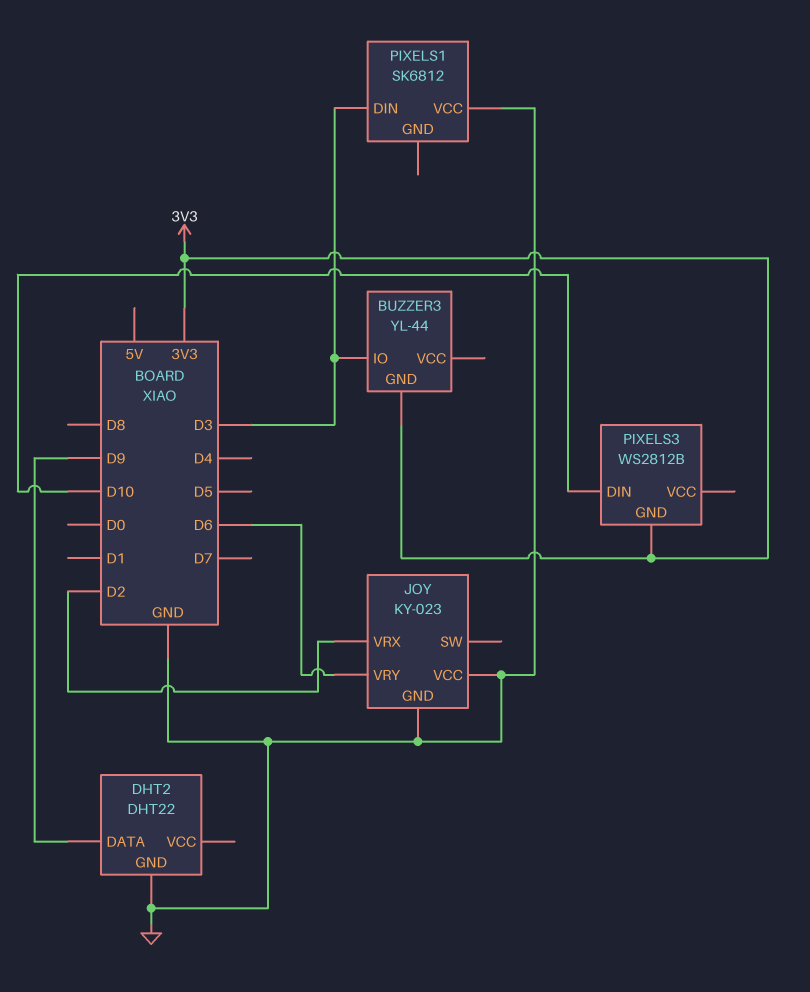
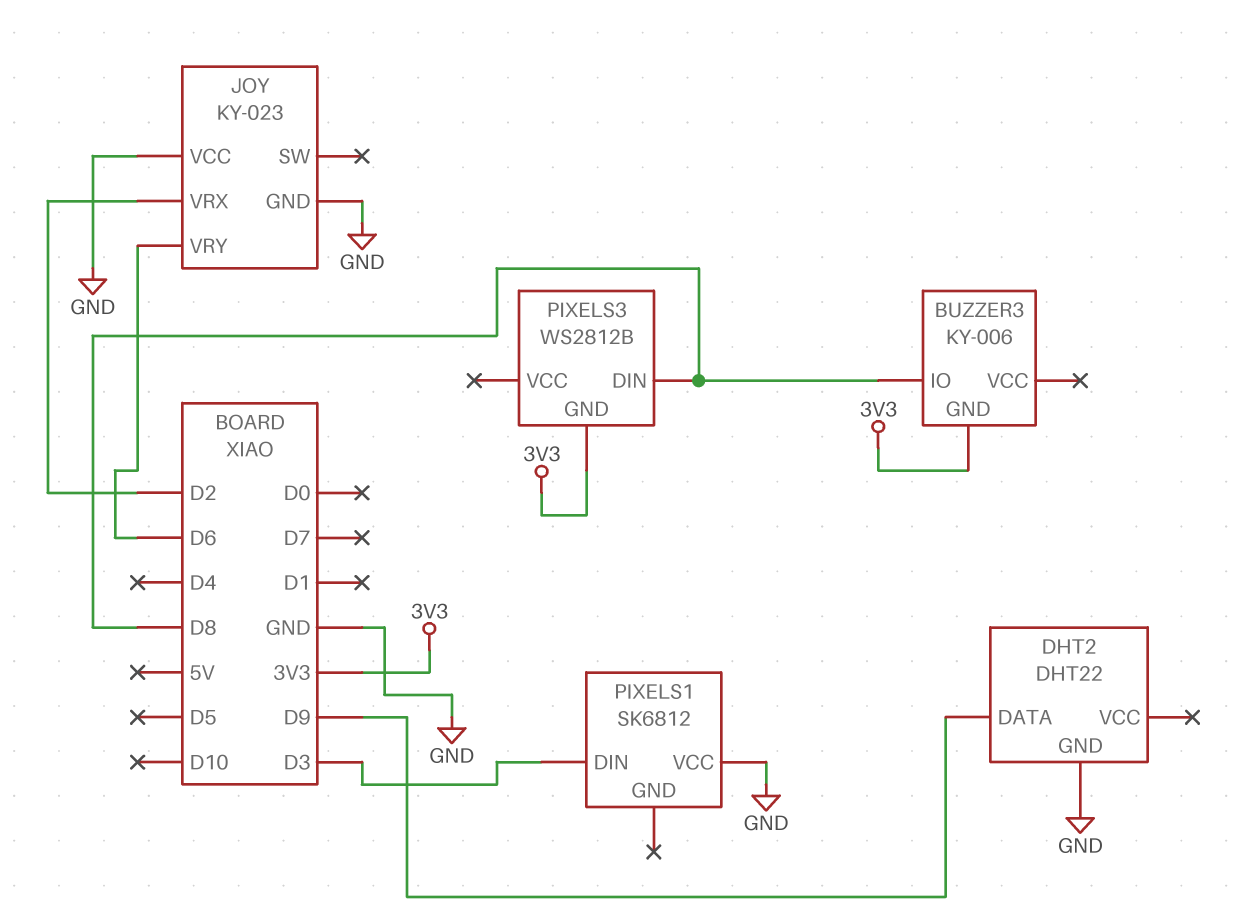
BUZZER3: YL-44 -> KY-006
BUZZER3 pin IO: D3 -> D8
PIXELS3 pin DIN: D10 -> D8

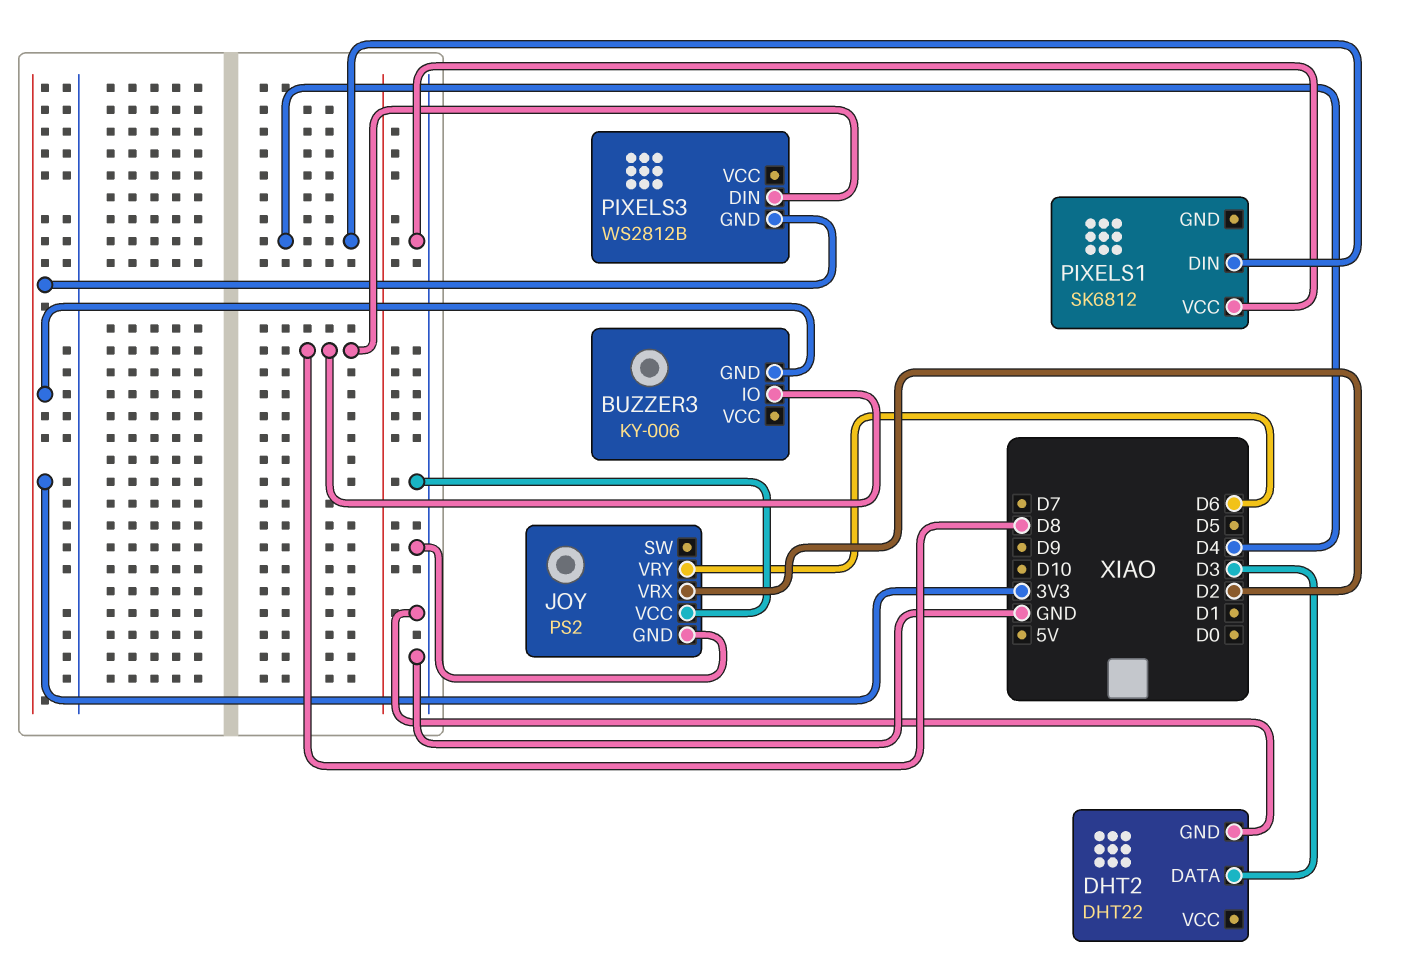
DHT2 pin DATA: D9 -> D3
JOY: KY-023 -> PS2
PIXELS1 pin DIN: D3 -> D4

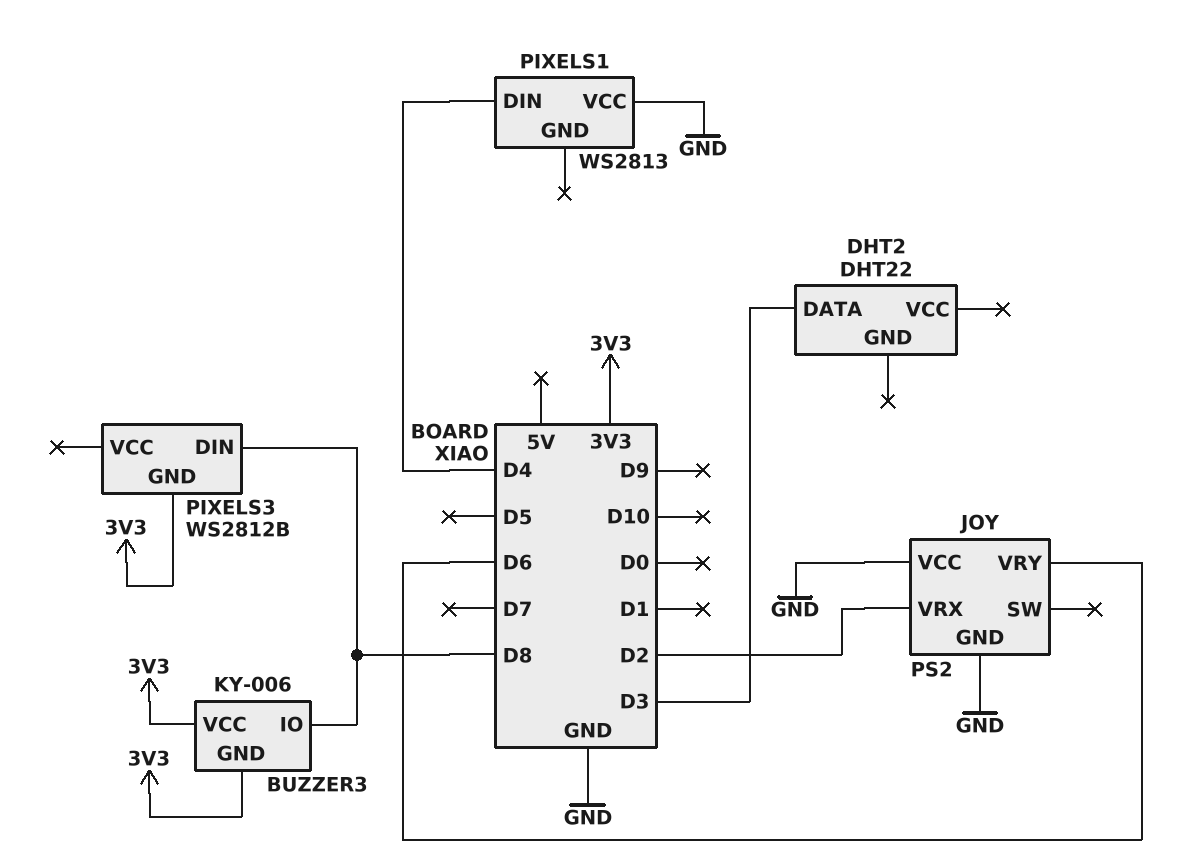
BUZZER3 pin VCC: none -> 3V3
DHT2 pin GND: GND -> none
PIXELS1: SK6812 -> WS2813

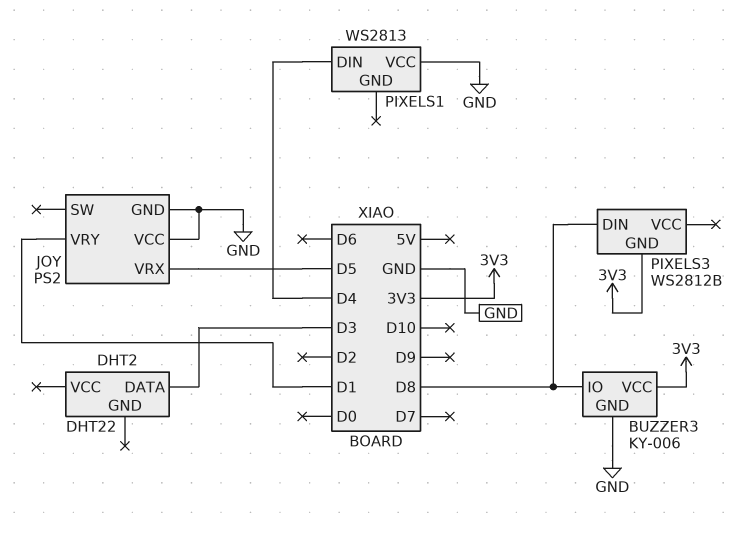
BUZZER3 pin GND: 3V3 -> GND
JOY pin VRX: D2 -> D5
JOY pin VRY: D6 -> D1

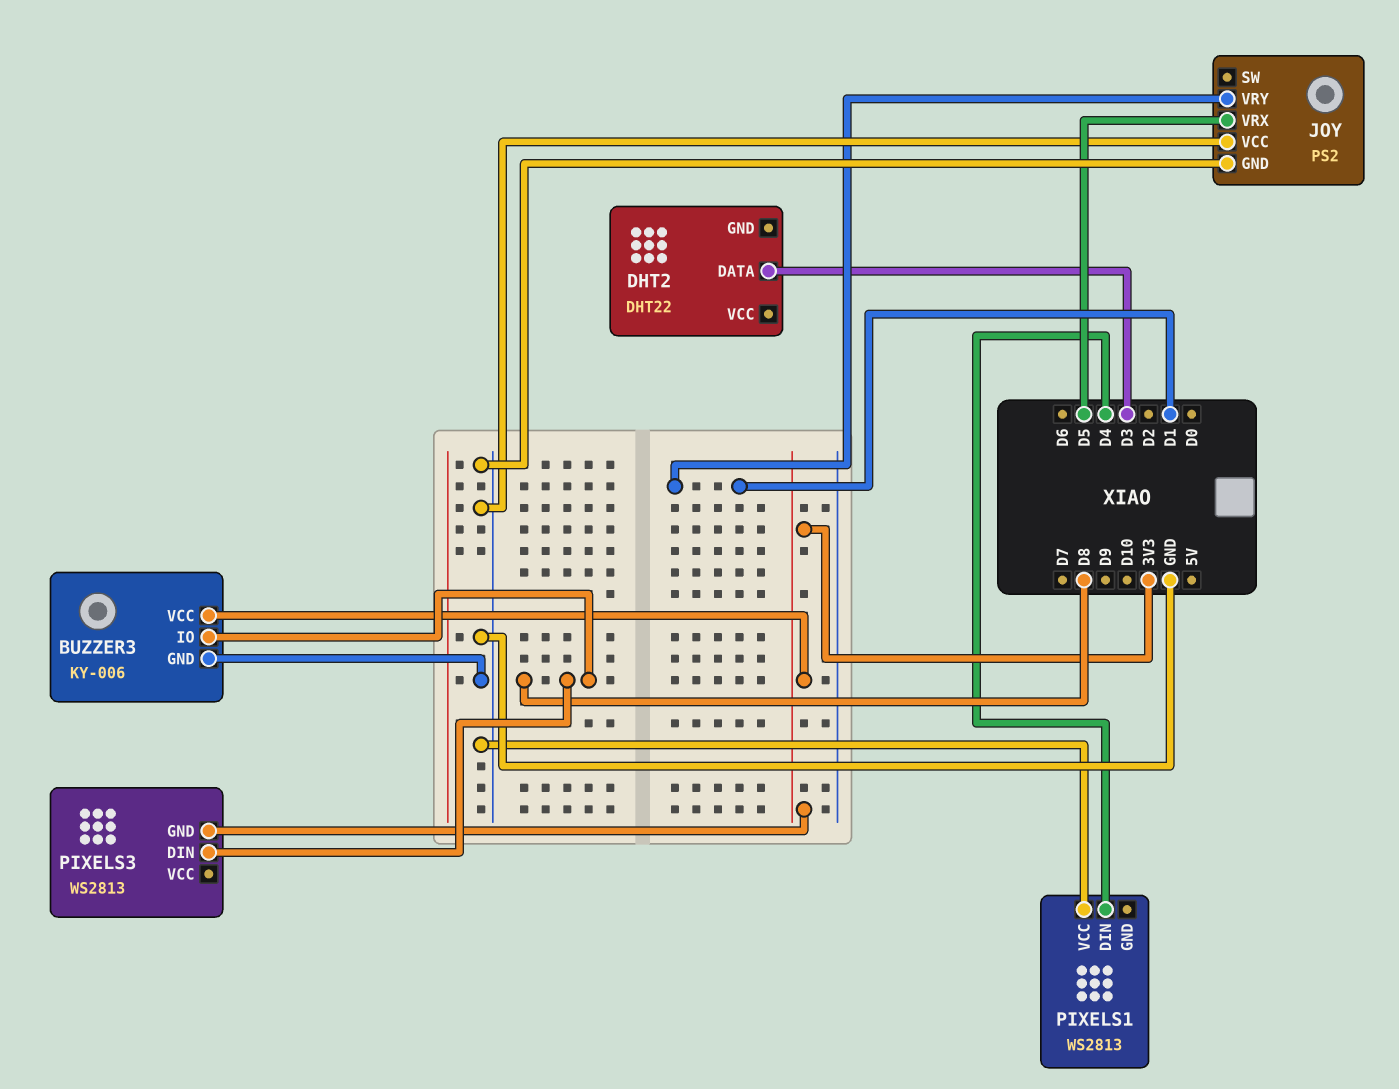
PIXELS3: WS2812B -> WS2813

